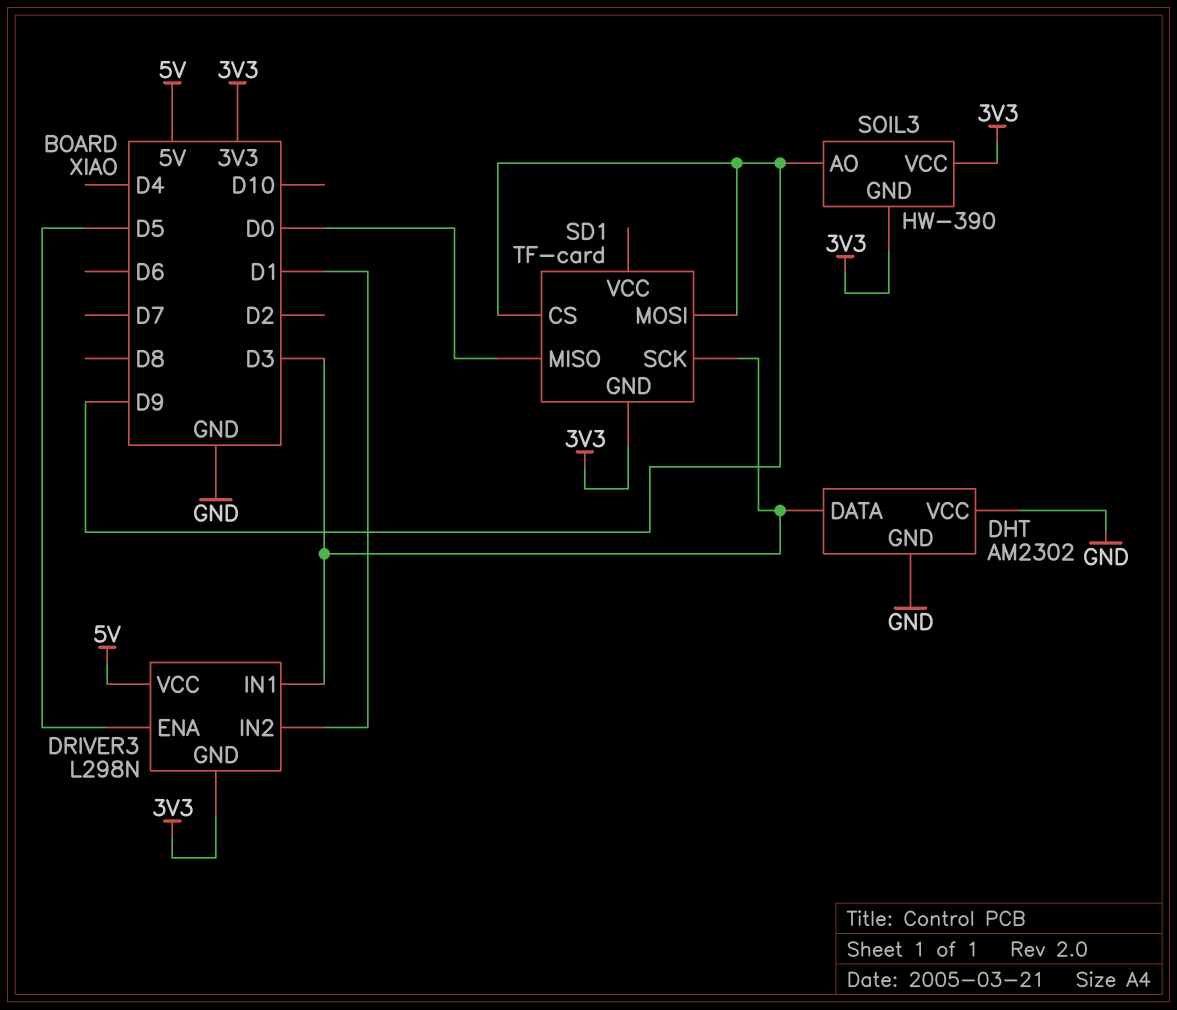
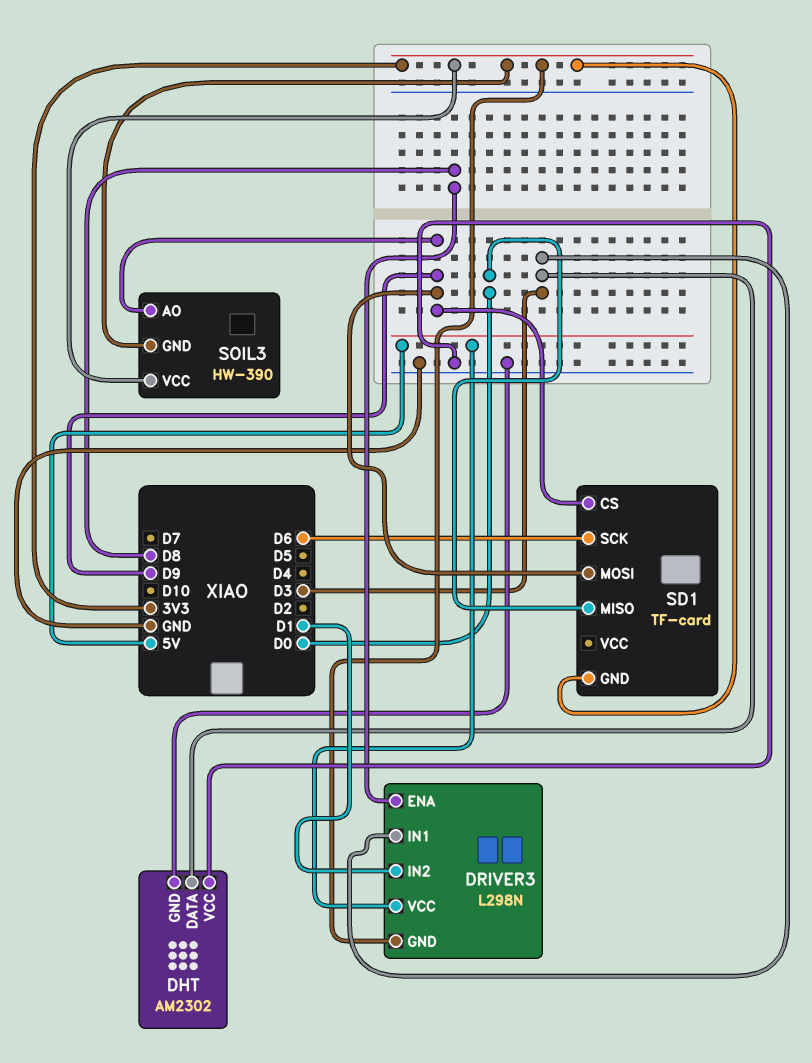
DRIVER3 pin ENA: D5 -> D8
SD1 pin SCK: D3 -> D6

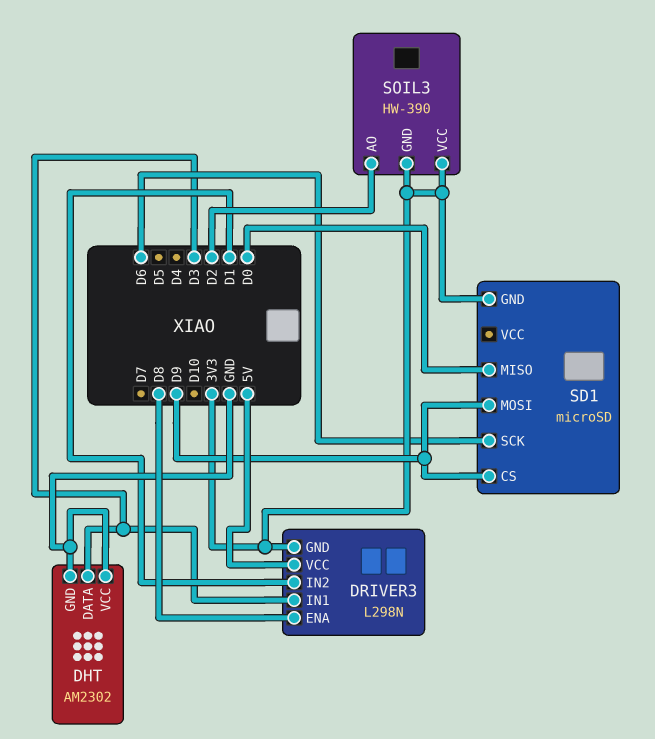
SD1: TF-card -> microSD
SOIL3 pin AO: D9 -> D2

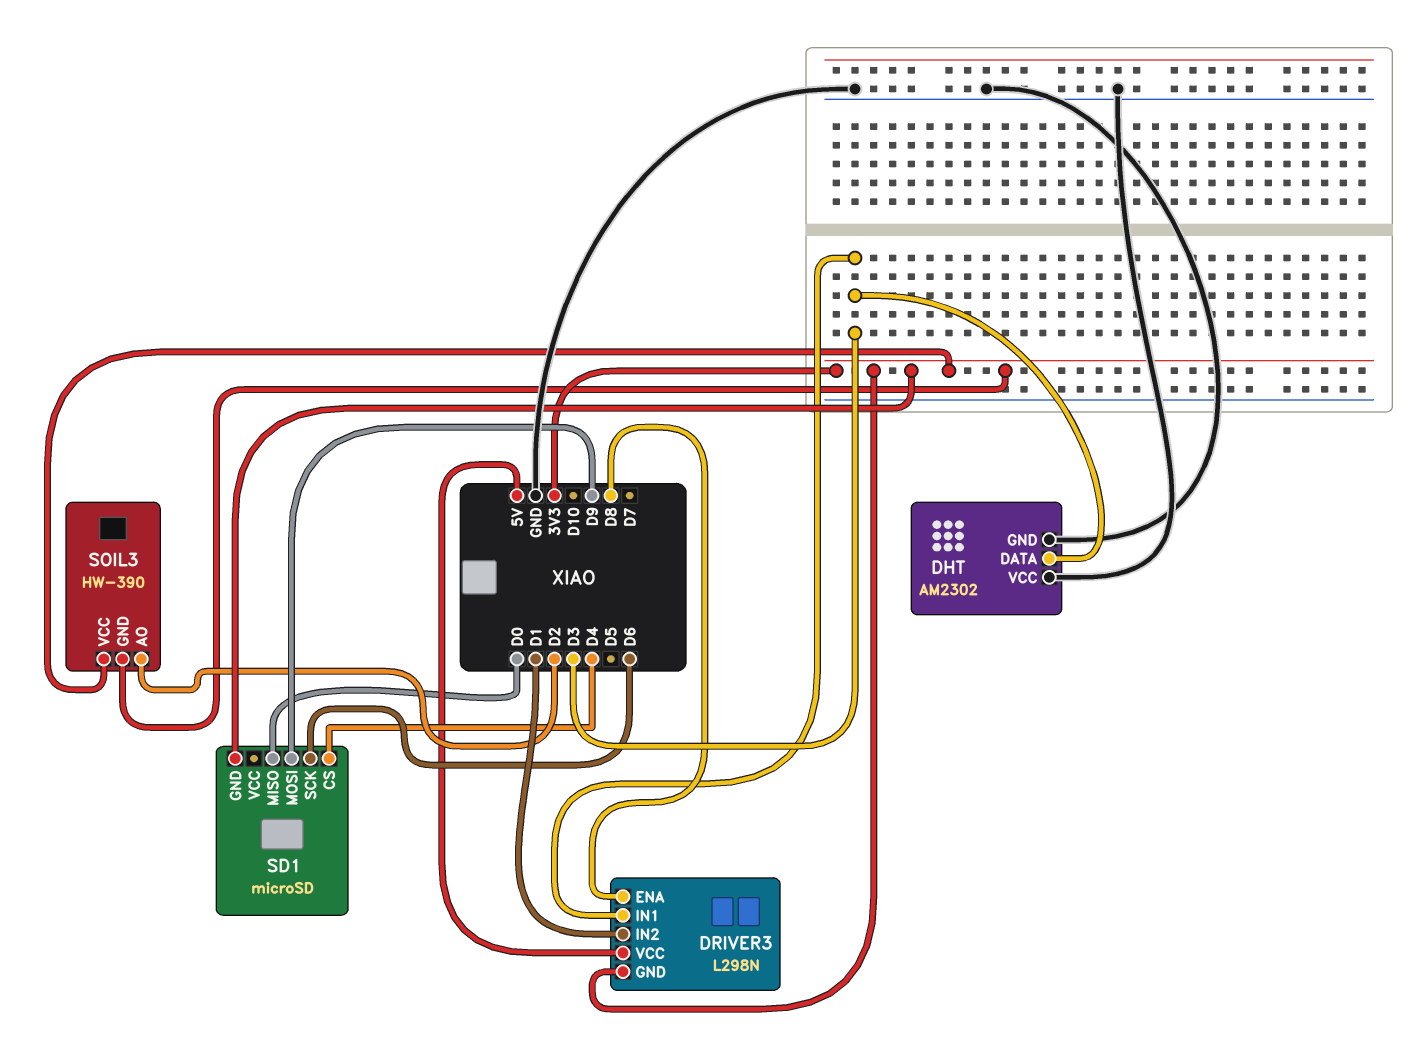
SD1 pin CS: D9 -> D4

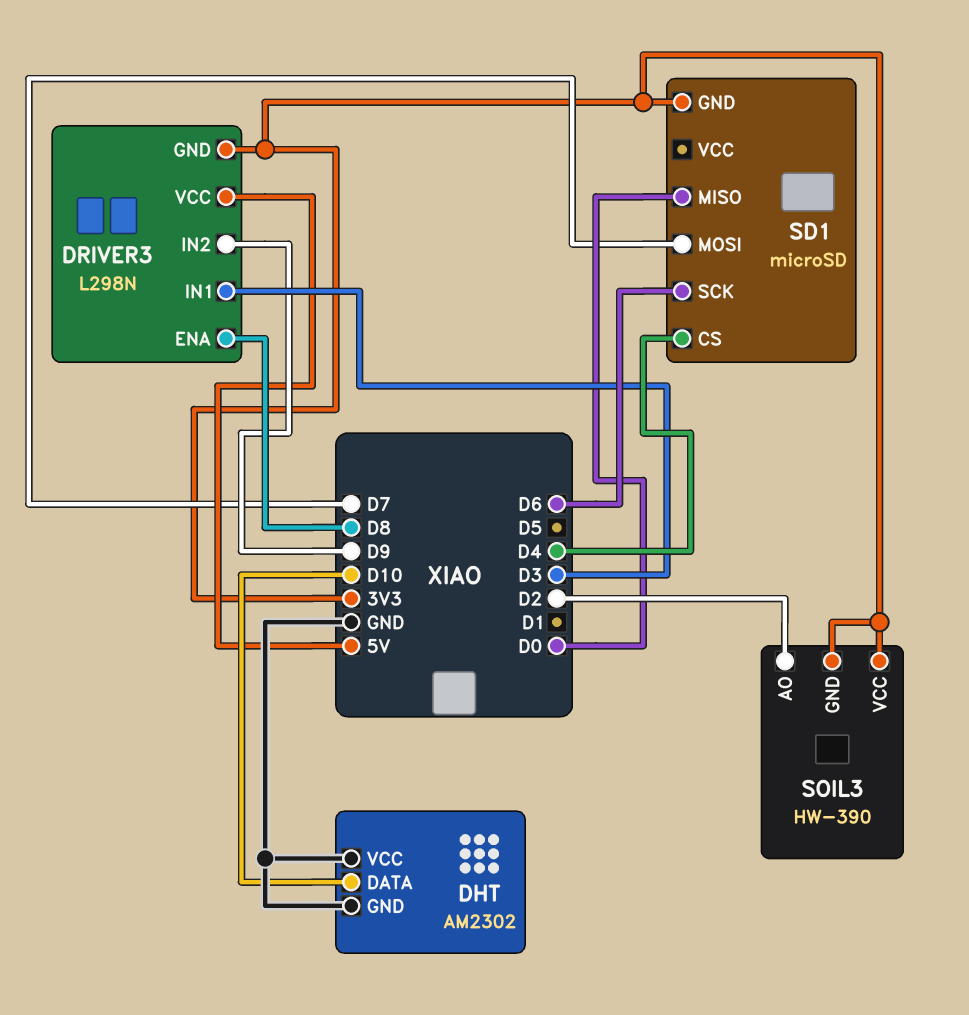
DHT pin DATA: D3 -> D10
DRIVER3 pin IN2: D1 -> D9
SD1 pin MOSI: D9 -> D7

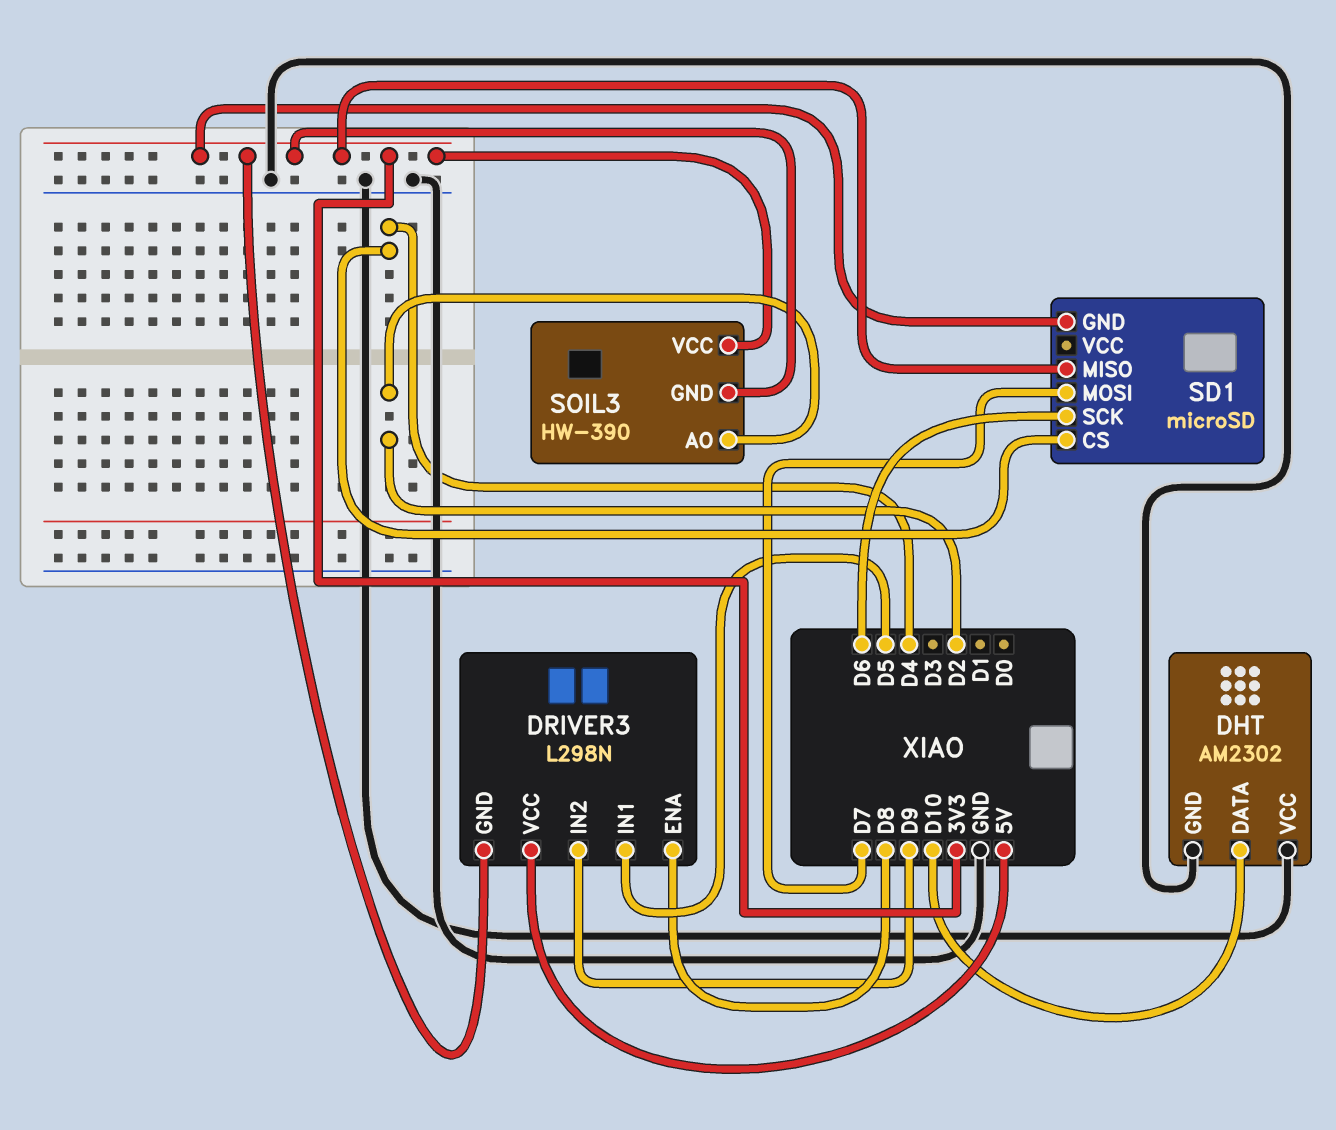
DRIVER3 pin IN1: D3 -> D5
SD1 pin MISO: D0 -> 3V3

